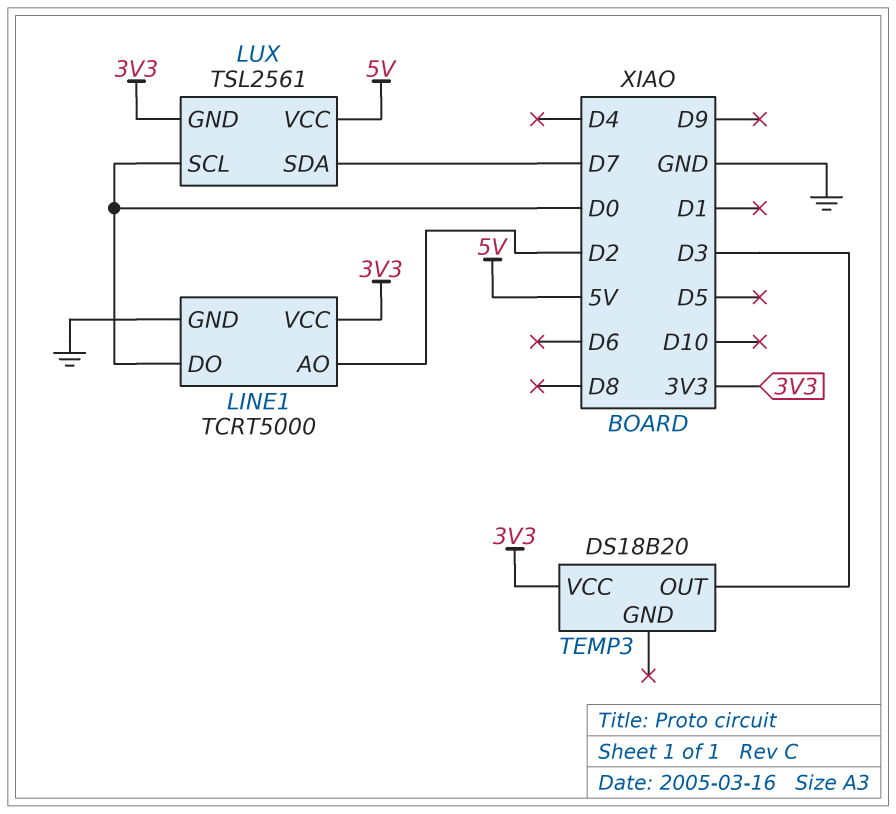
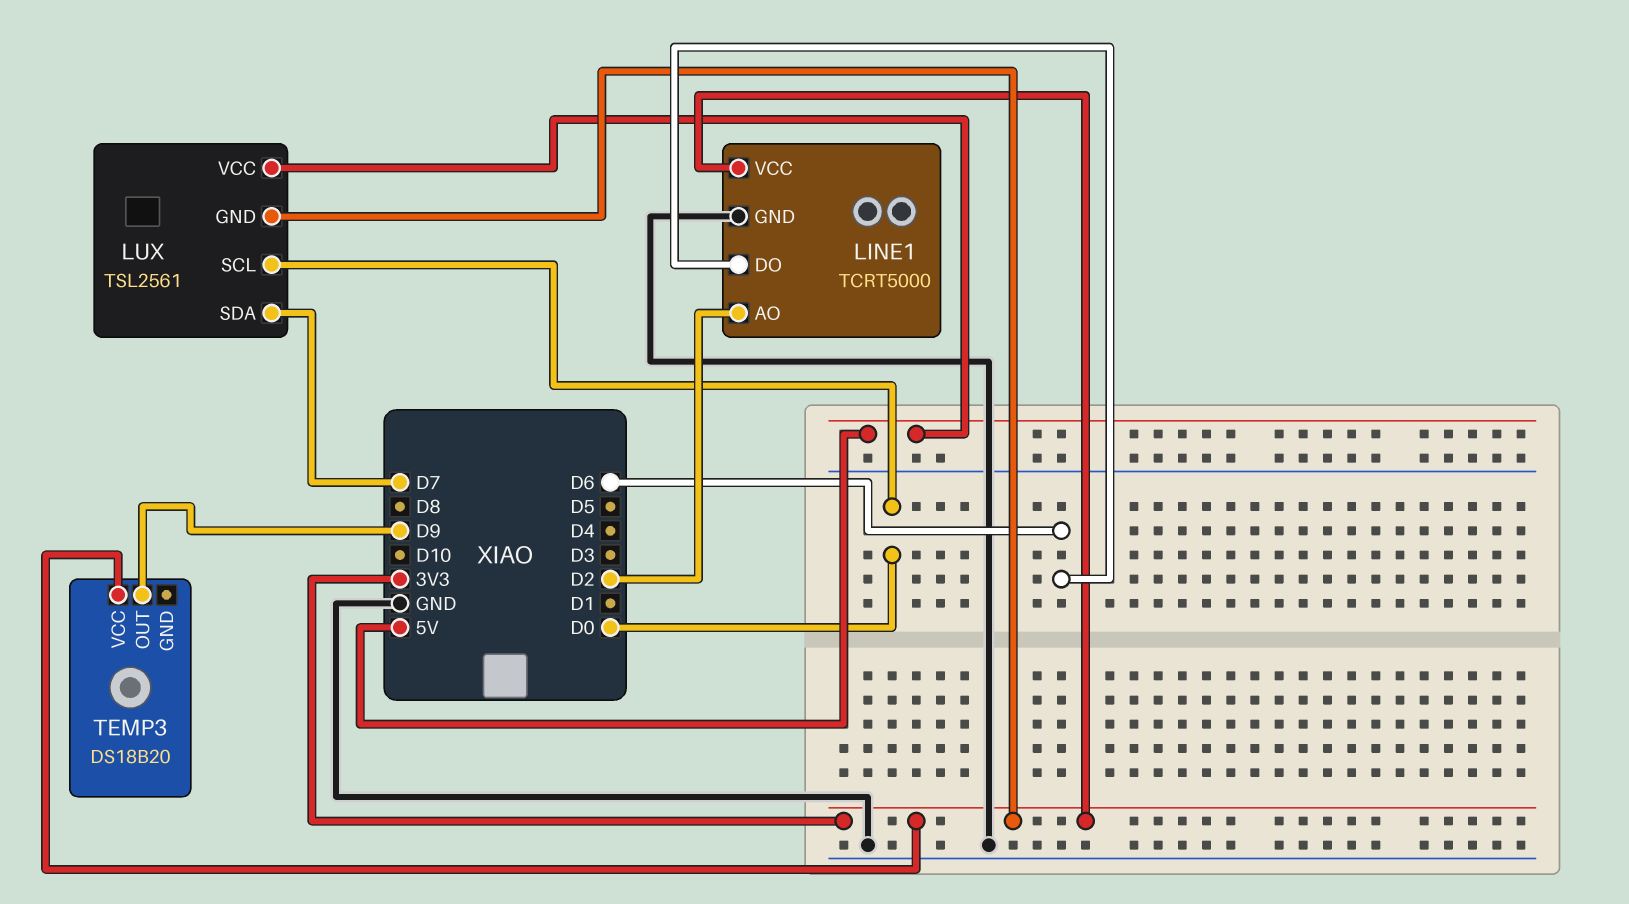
LINE1 pin DO: D0 -> D6
TEMP3 pin OUT: D3 -> D9

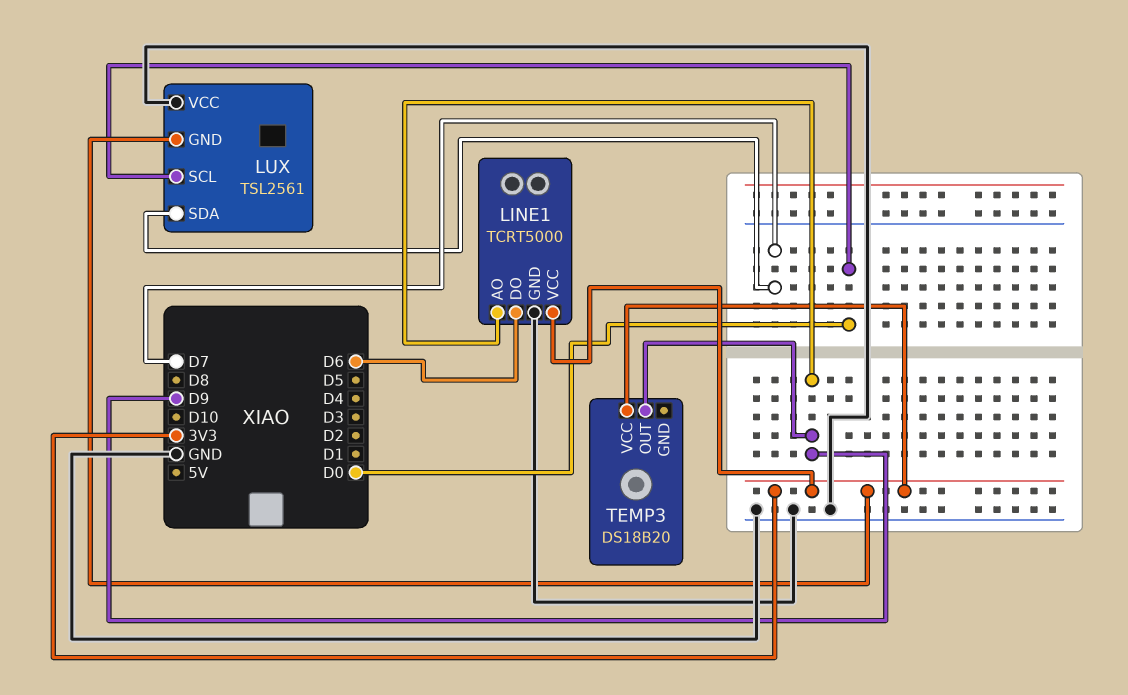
LINE1 pin AO: D2 -> D9
LUX pin VCC: 5V -> GND

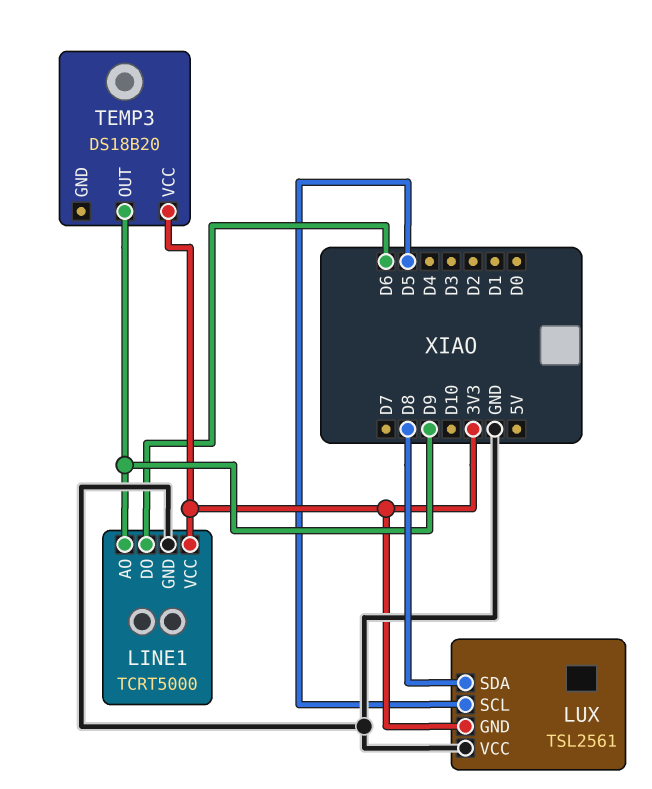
LUX pin SCL: D0 -> D5
LUX pin SDA: D7 -> D8

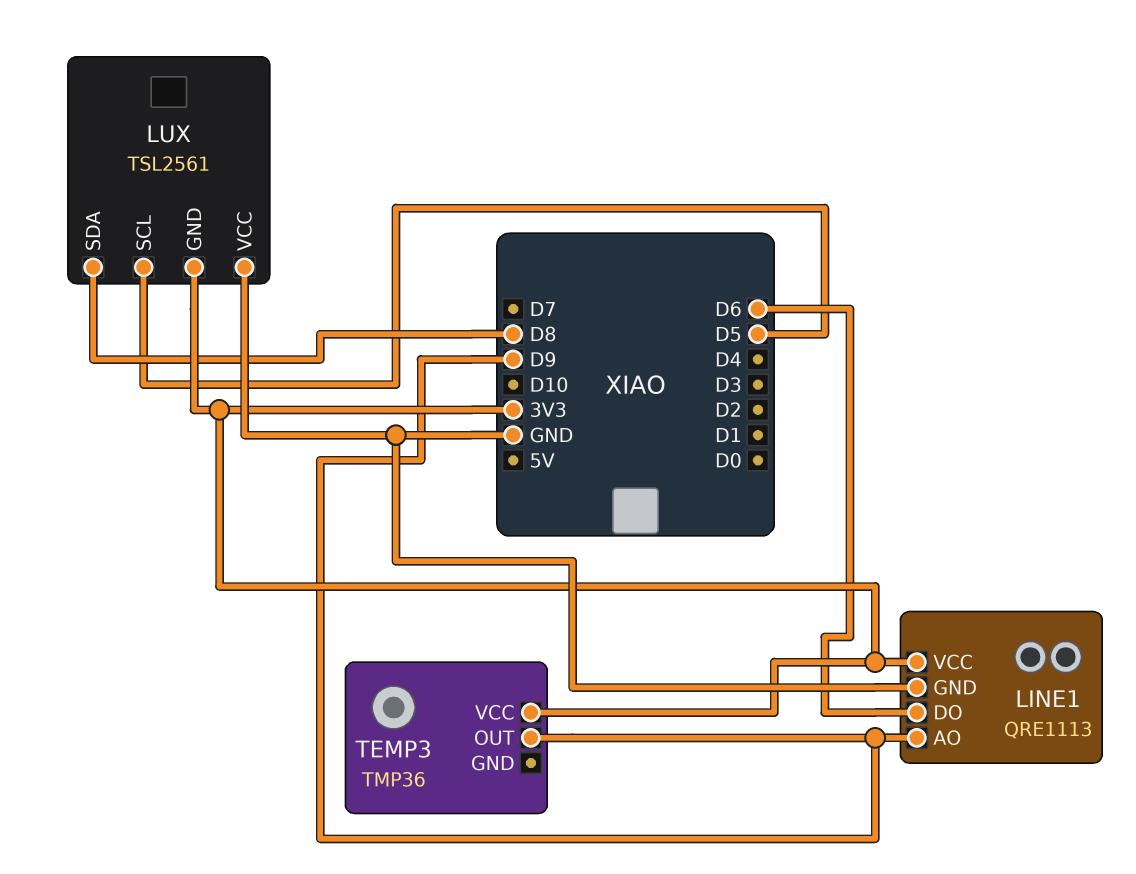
LINE1: TCRT5000 -> QRE1113
TEMP3: DS18B20 -> TMP36

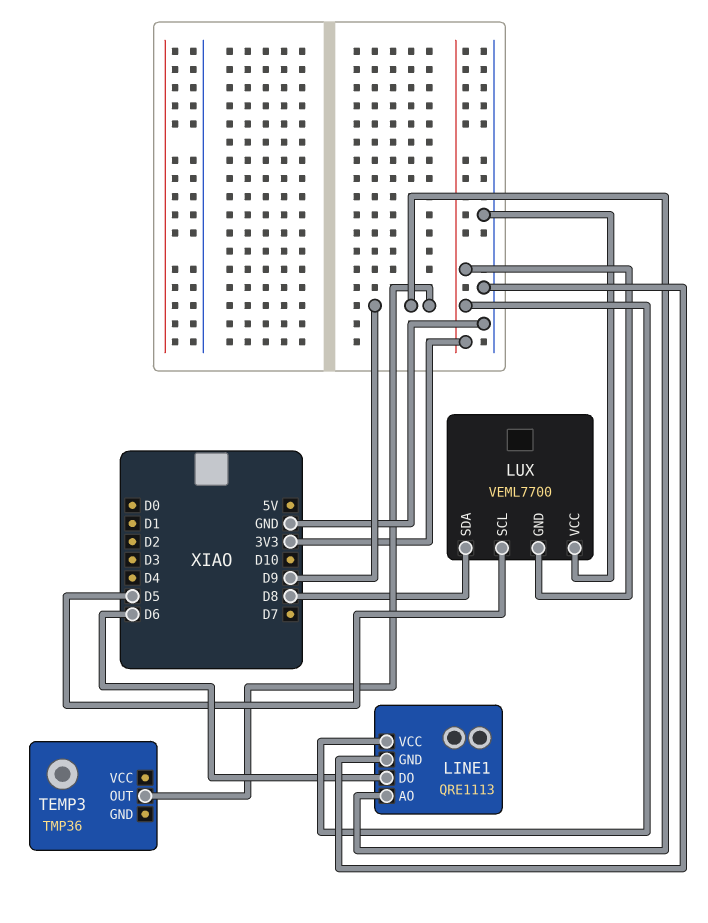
LUX: TSL2561 -> VEML7700
TEMP3 pin VCC: 3V3 -> none

